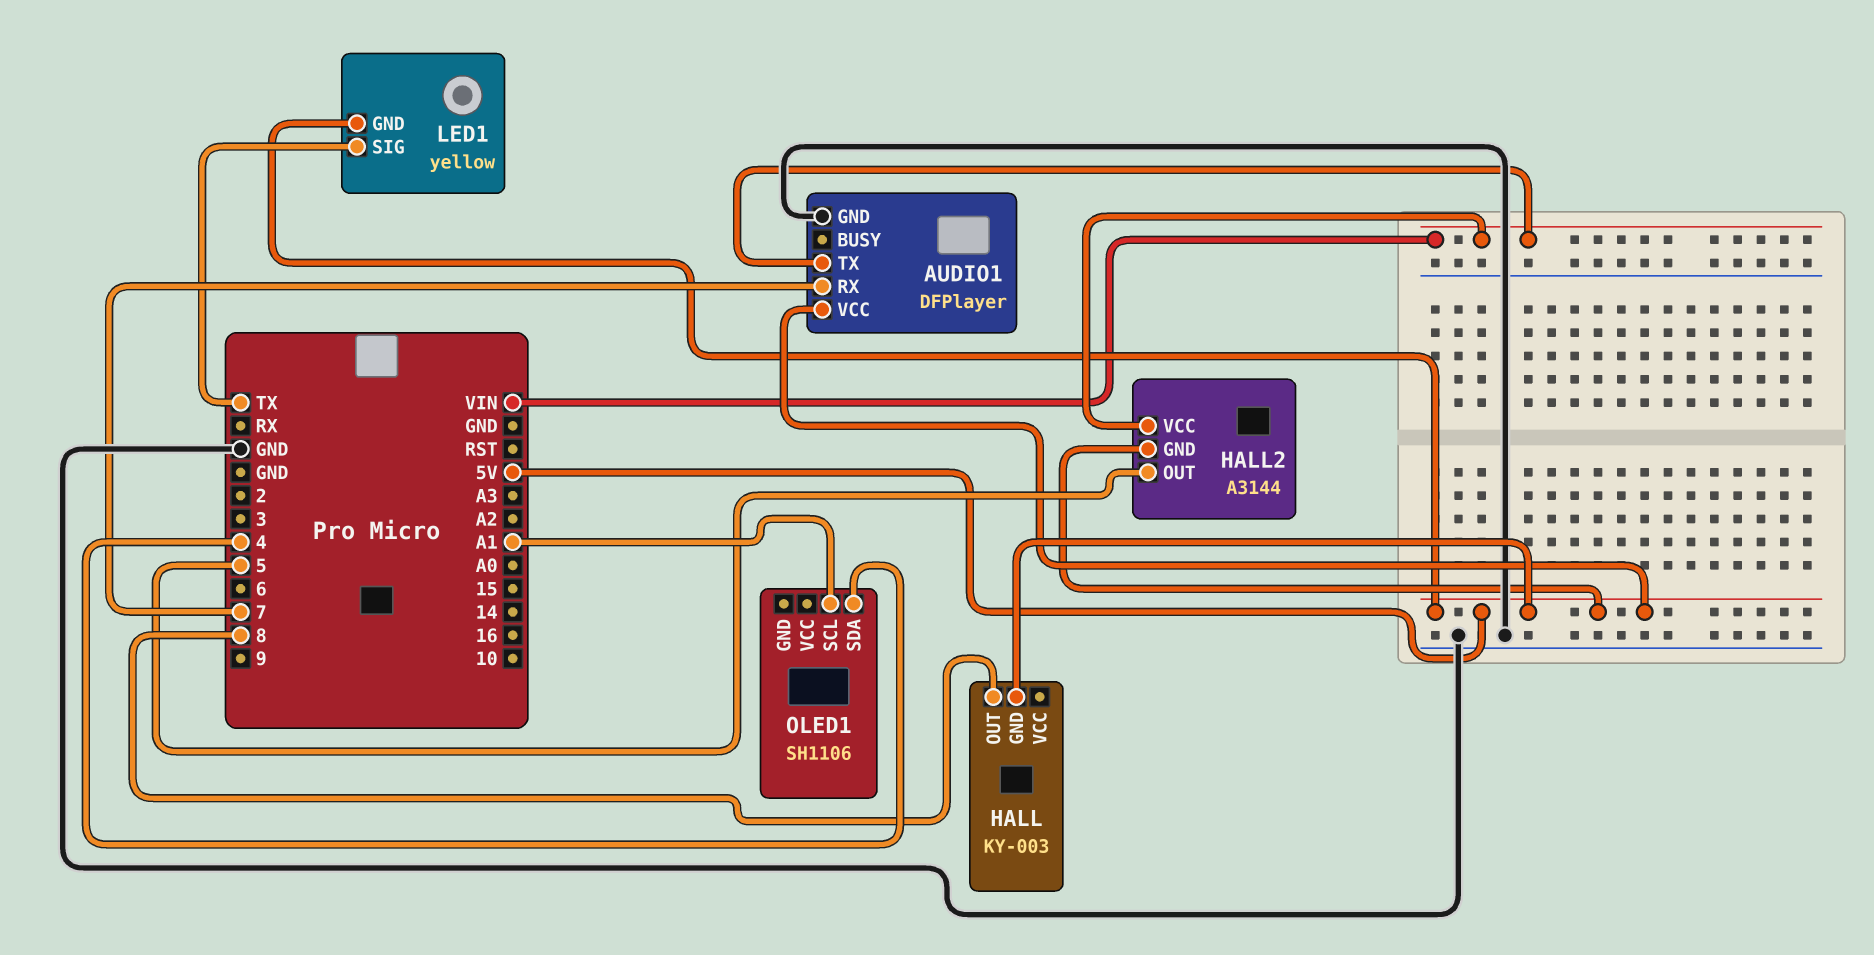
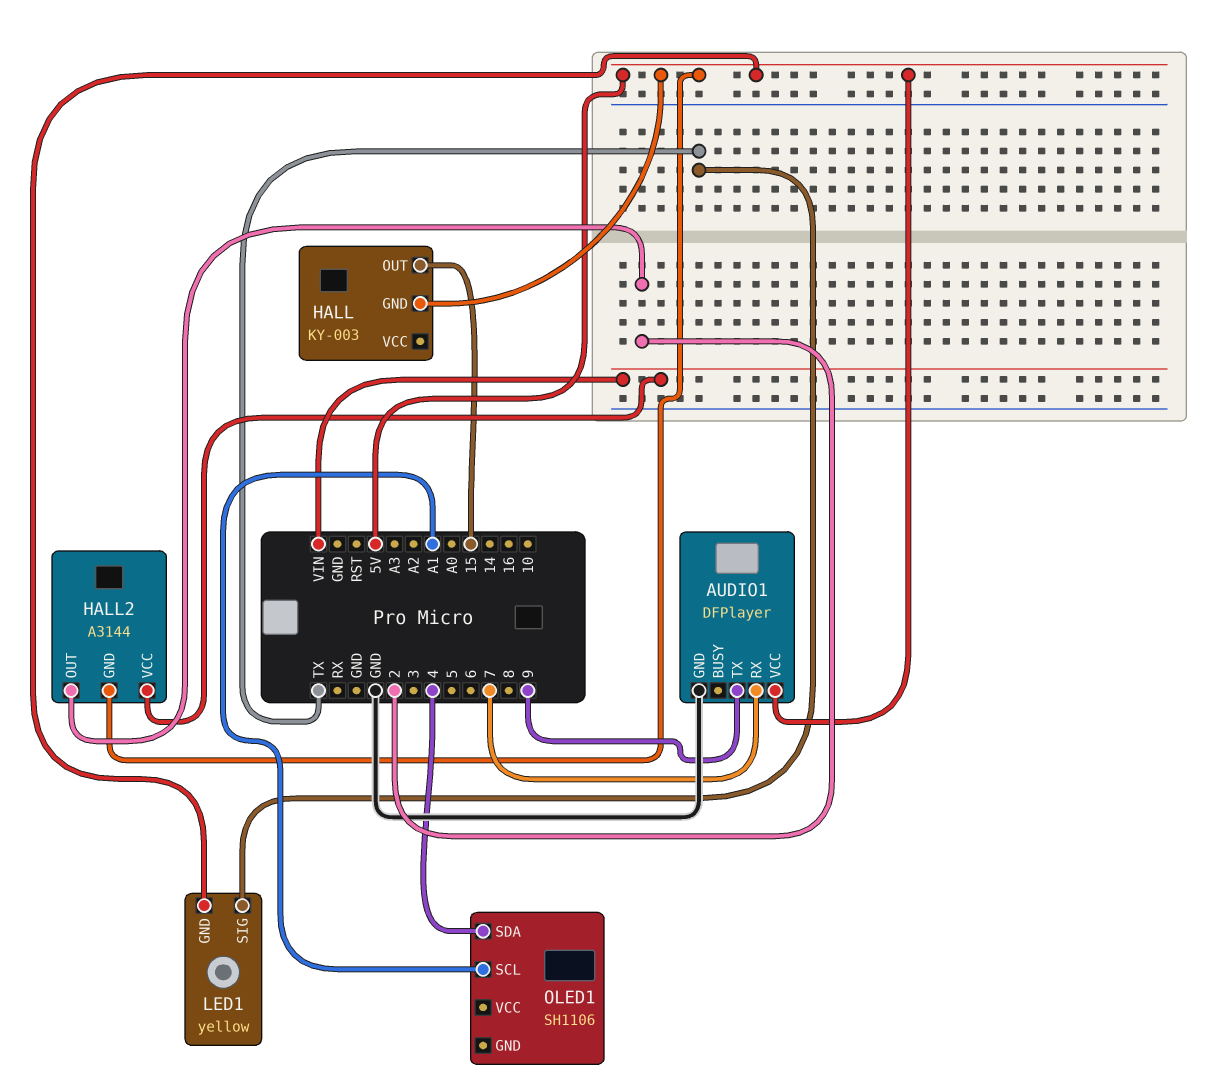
AUDIO1 pin TX: VIN -> 9
HALL pin OUT: 8 -> 15
HALL2 pin OUT: 5 -> 2

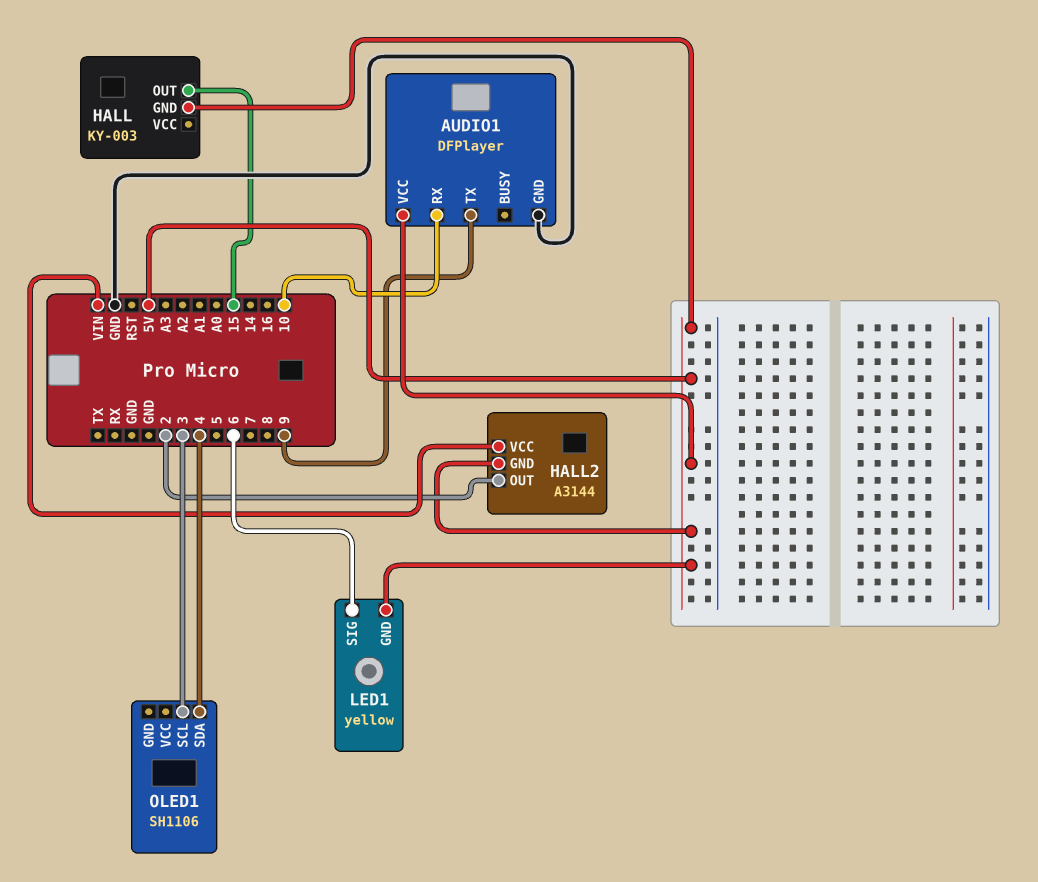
AUDIO1 pin RX: 7 -> 10
LED1 pin SIG: TX -> 6
OLED1 pin SCL: A1 -> 3

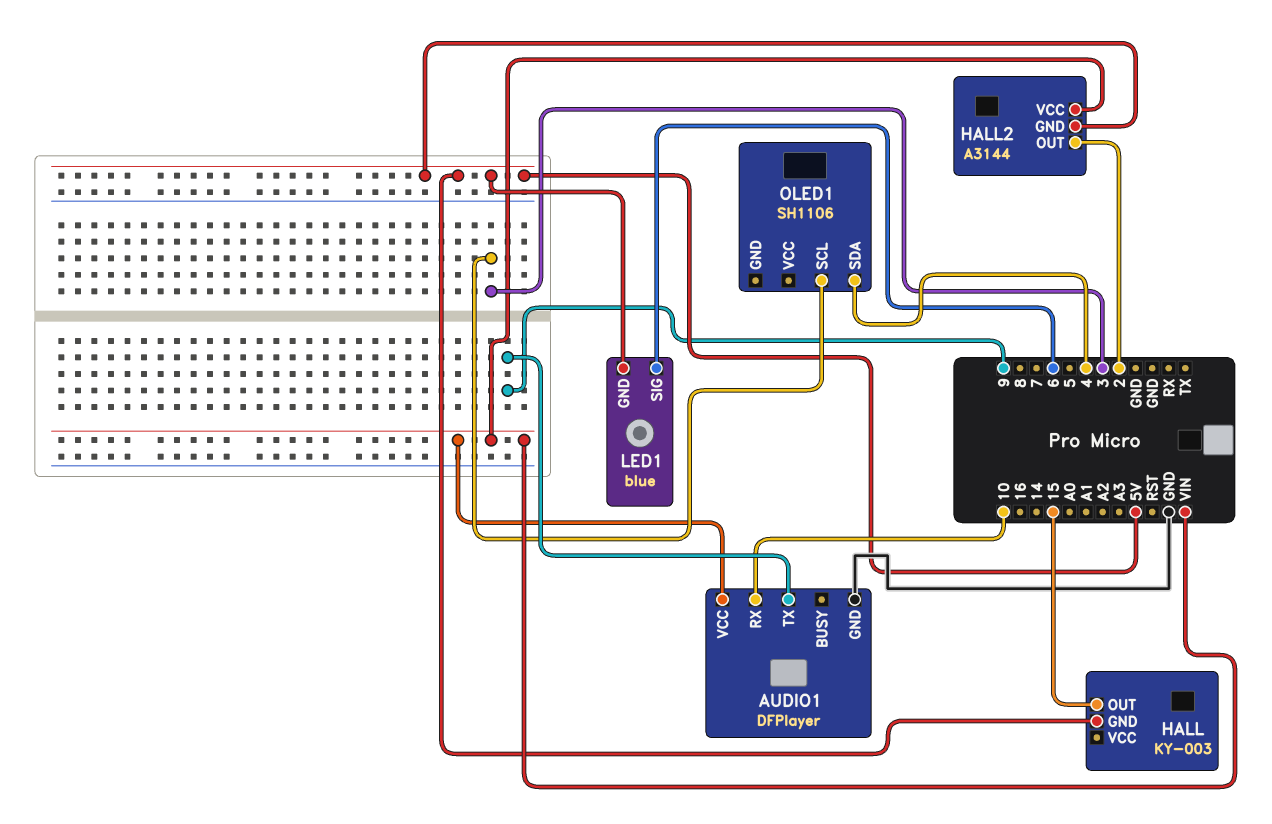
AUDIO1 pin VCC: 5V -> VIN
LED1: yellow -> blue

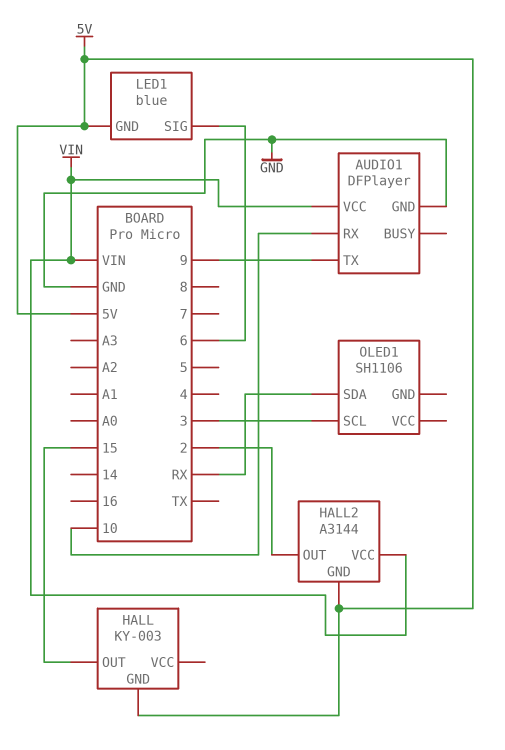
OLED1 pin SDA: 4 -> RX

